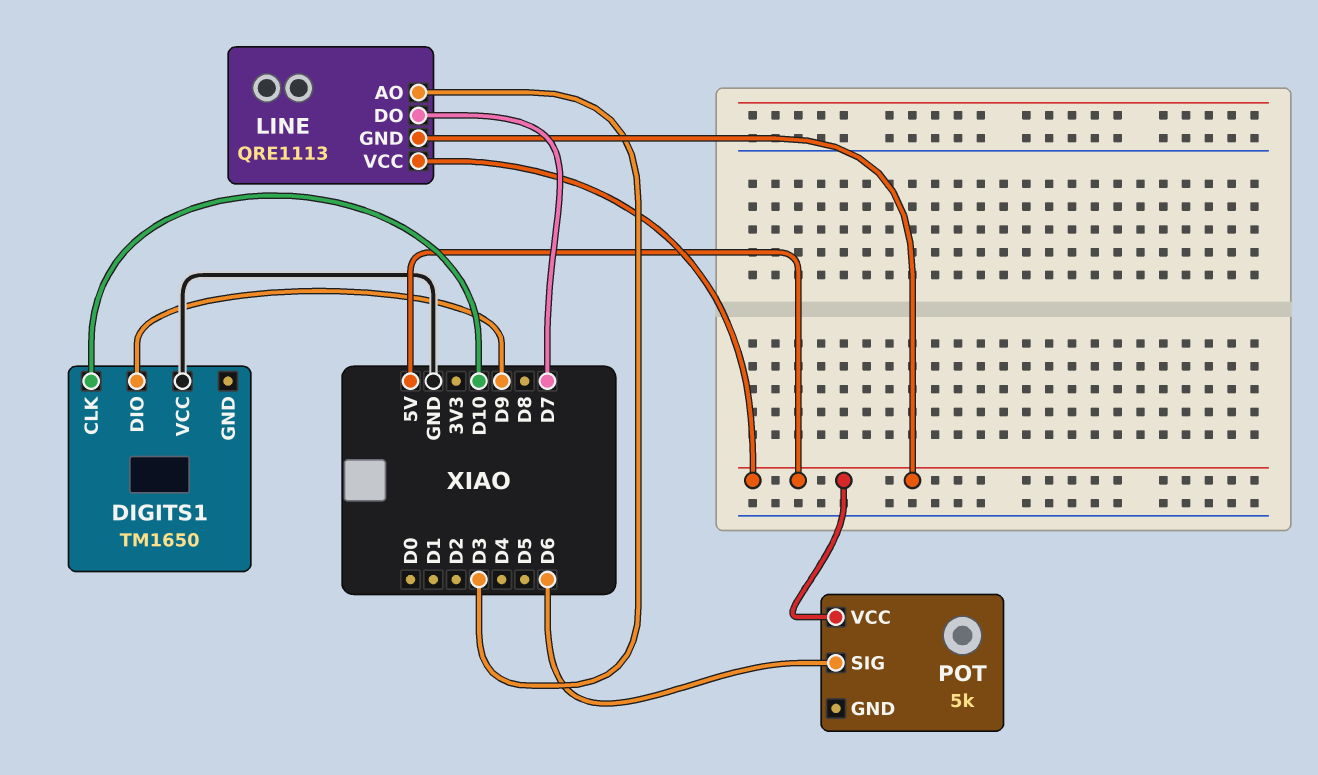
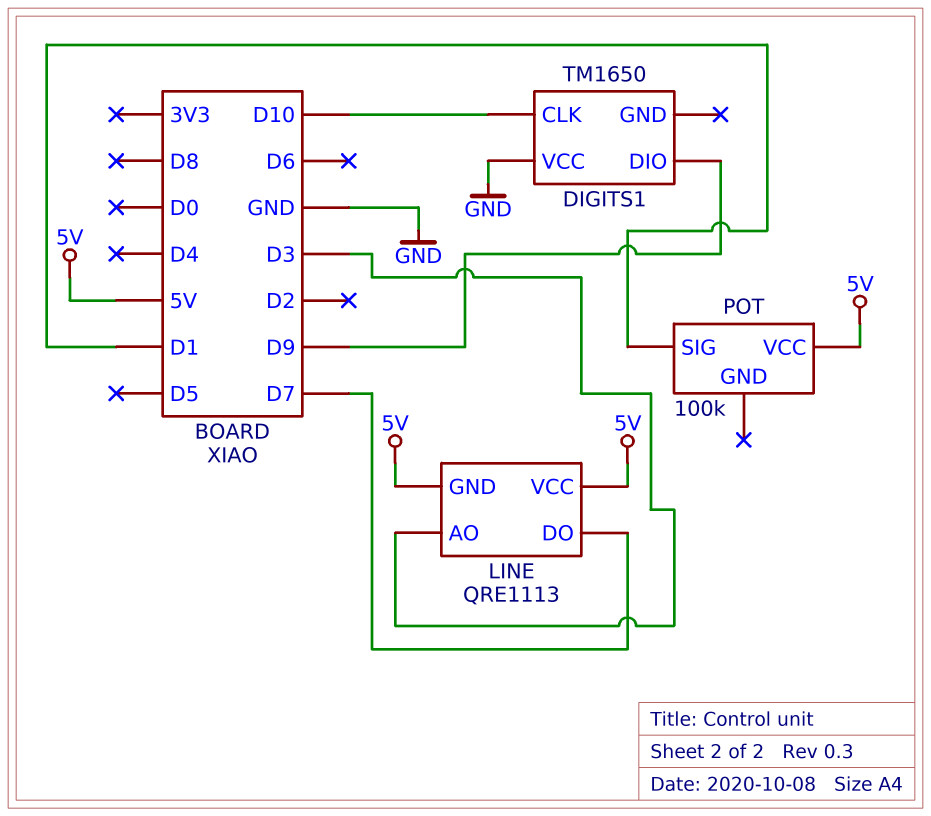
POT: 5k -> 100k
POT pin SIG: D6 -> D1

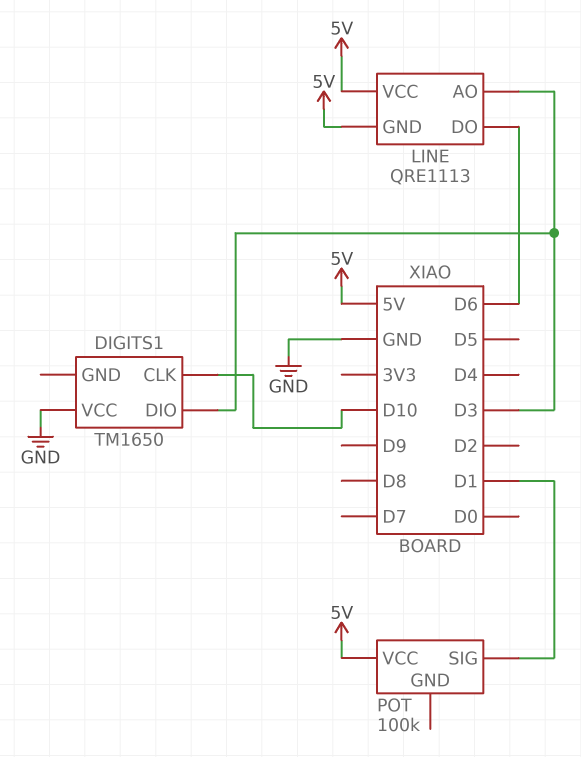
DIGITS1 pin DIO: D9 -> D3
LINE pin DO: D7 -> D6

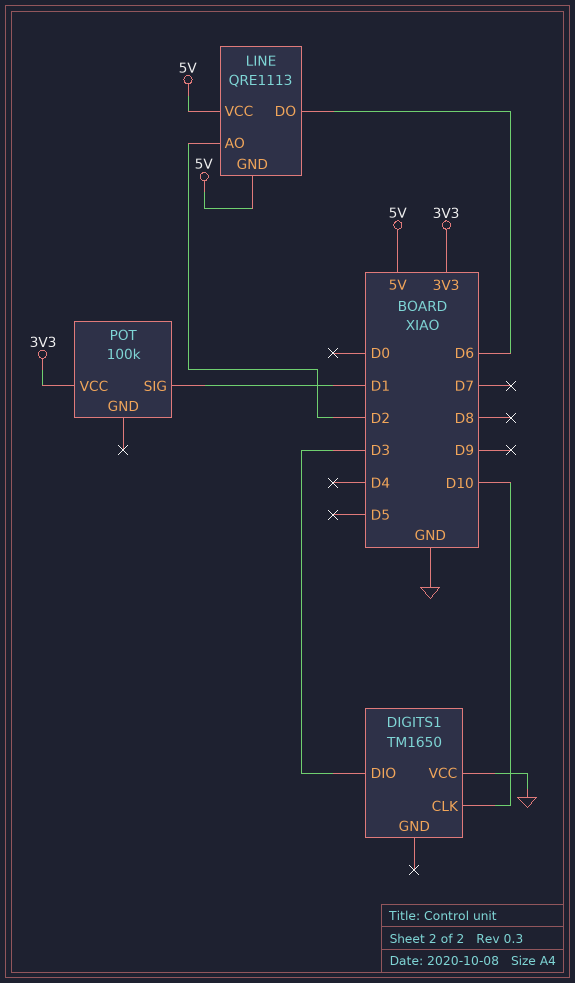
LINE pin AO: D3 -> D2
POT pin VCC: 5V -> 3V3

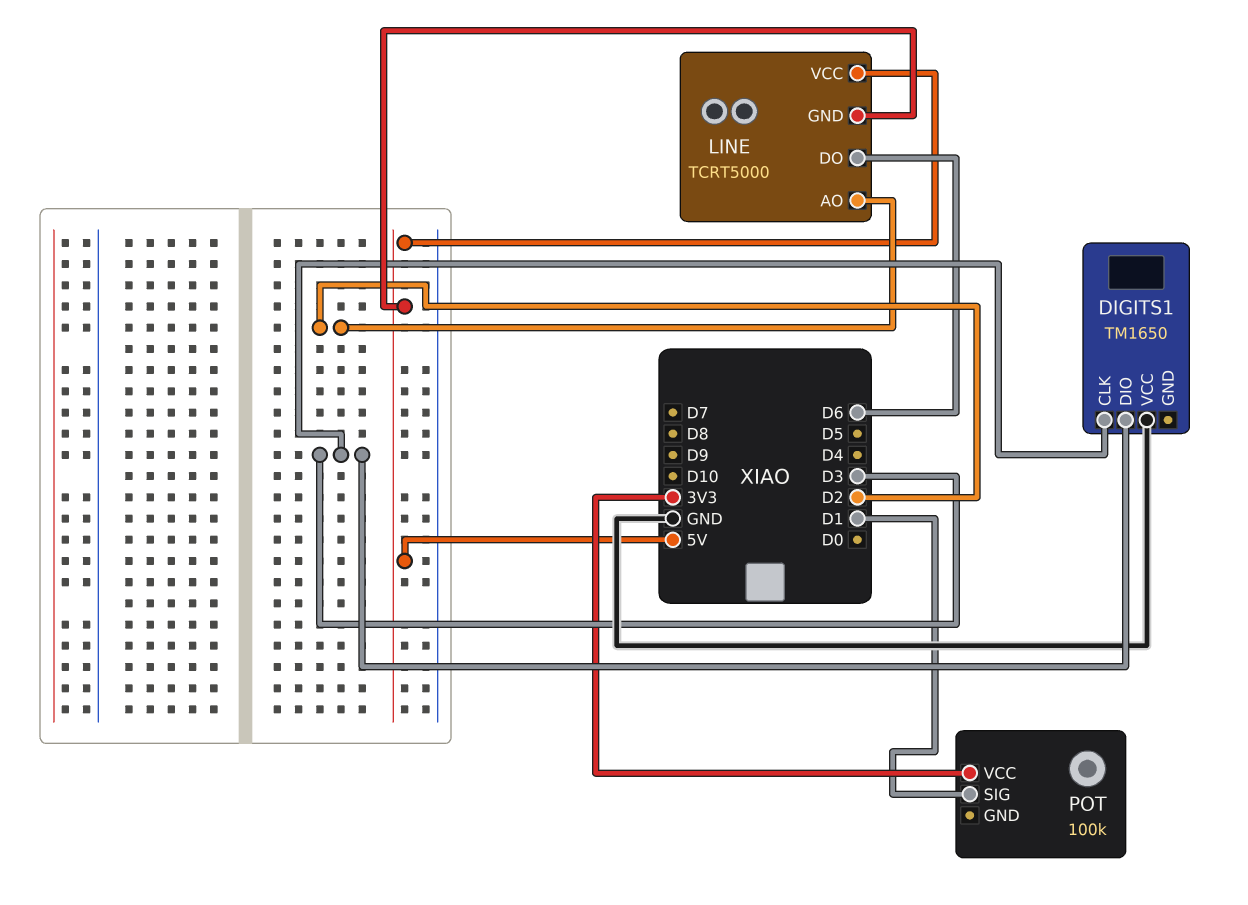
DIGITS1 pin CLK: D10 -> D3
LINE: QRE1113 -> TCRT5000

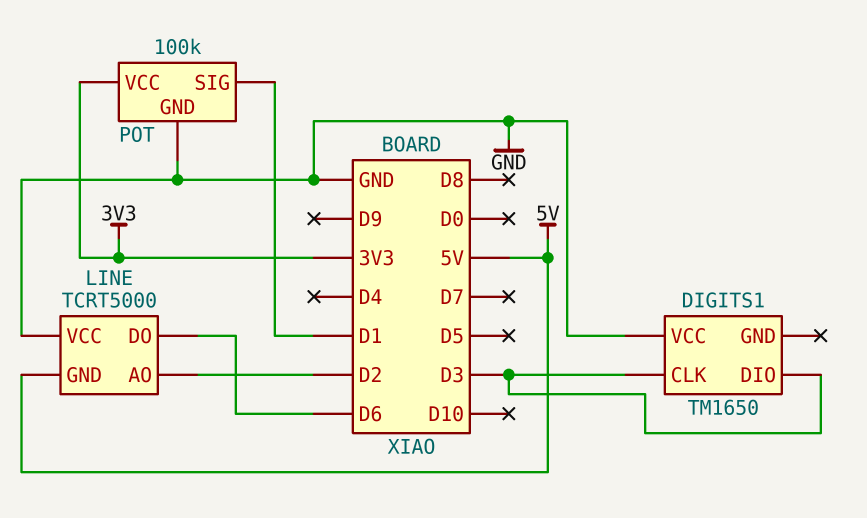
LINE pin VCC: 5V -> GND
POT pin GND: none -> GND

